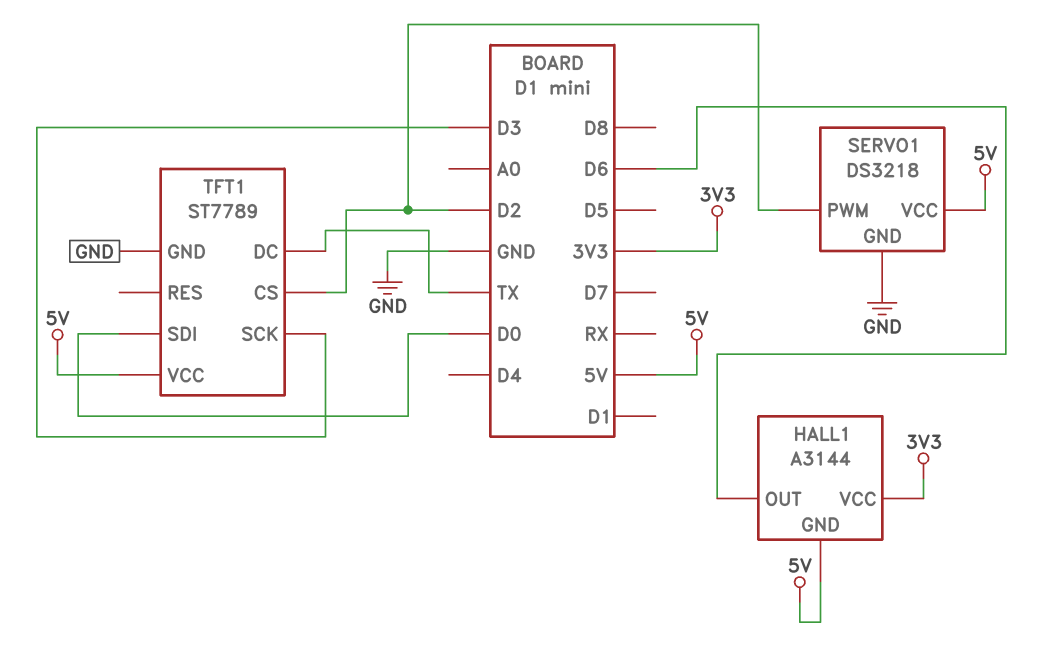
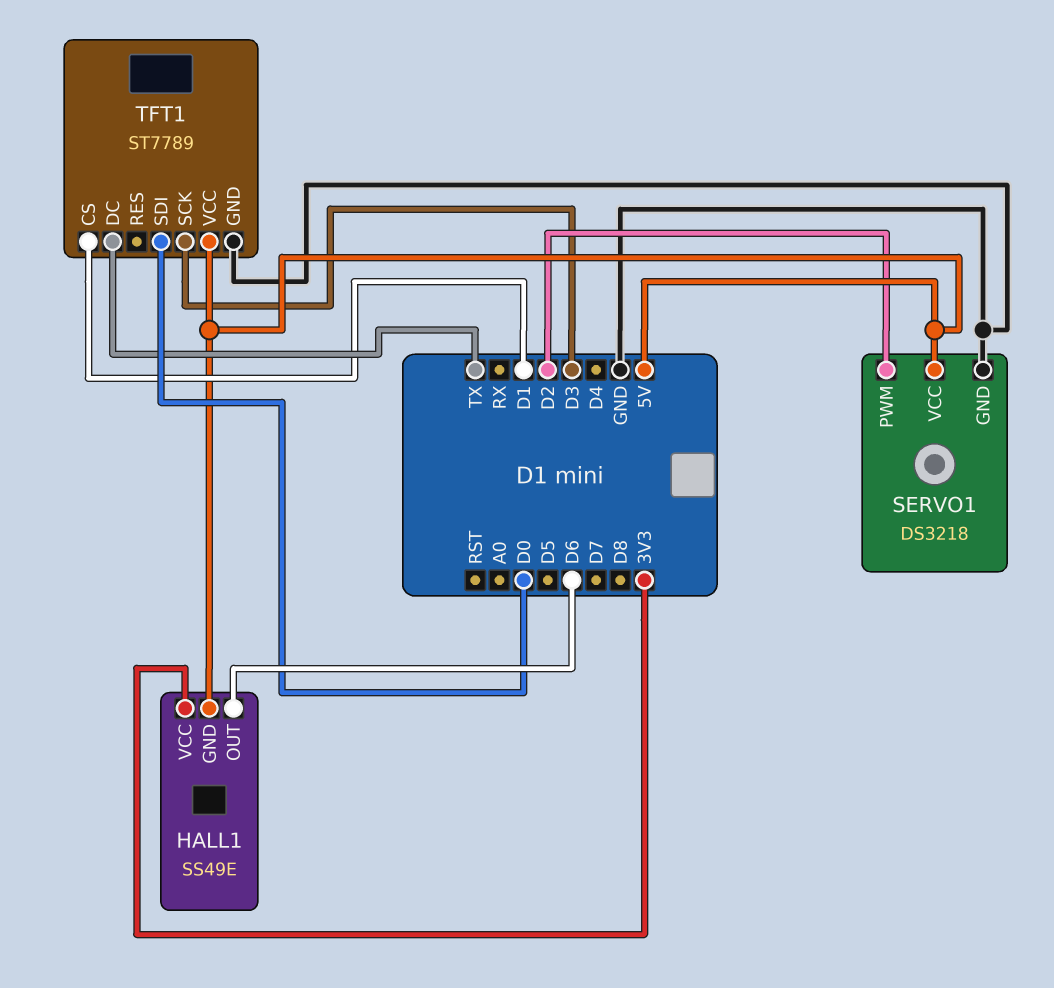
HALL1: A3144 -> SS49E
TFT1 pin CS: D2 -> D1

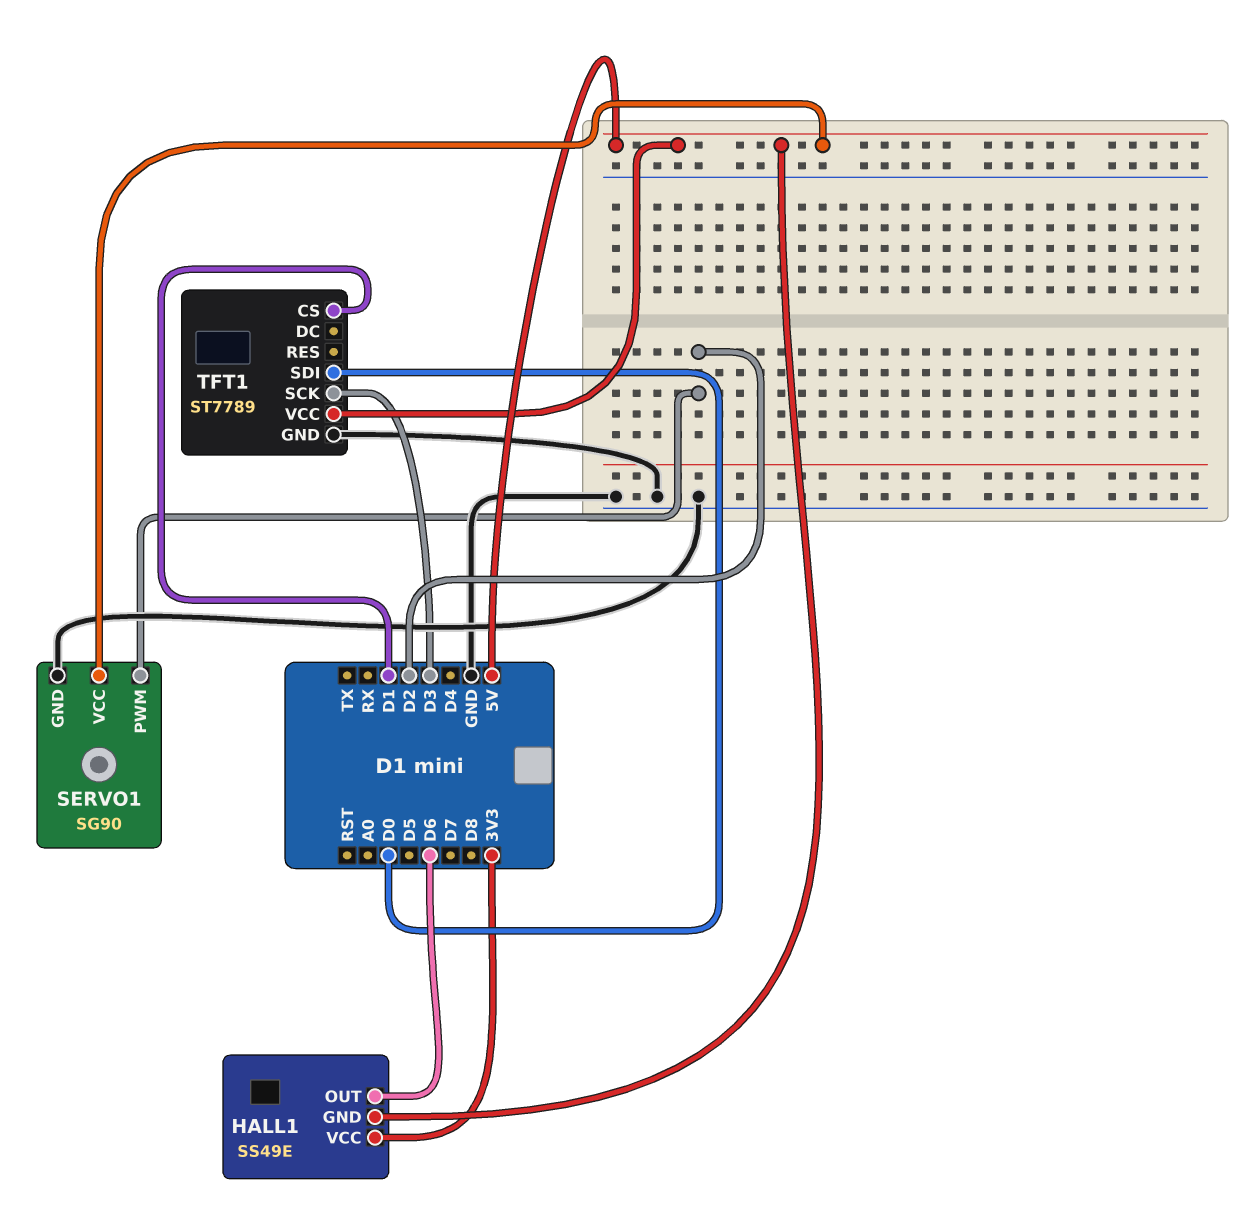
SERVO1: DS3218 -> SG90
TFT1 pin DC: TX -> none

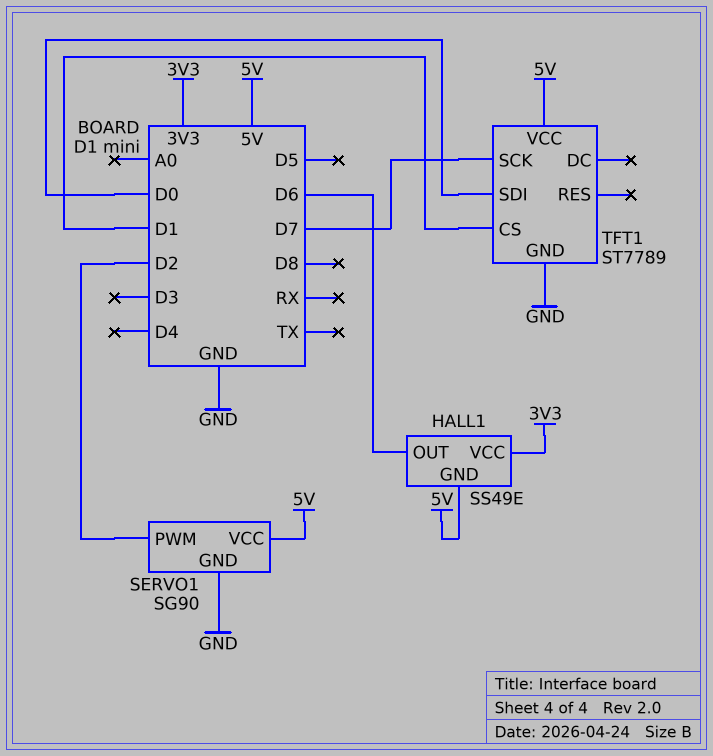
TFT1 pin SCK: D3 -> D7

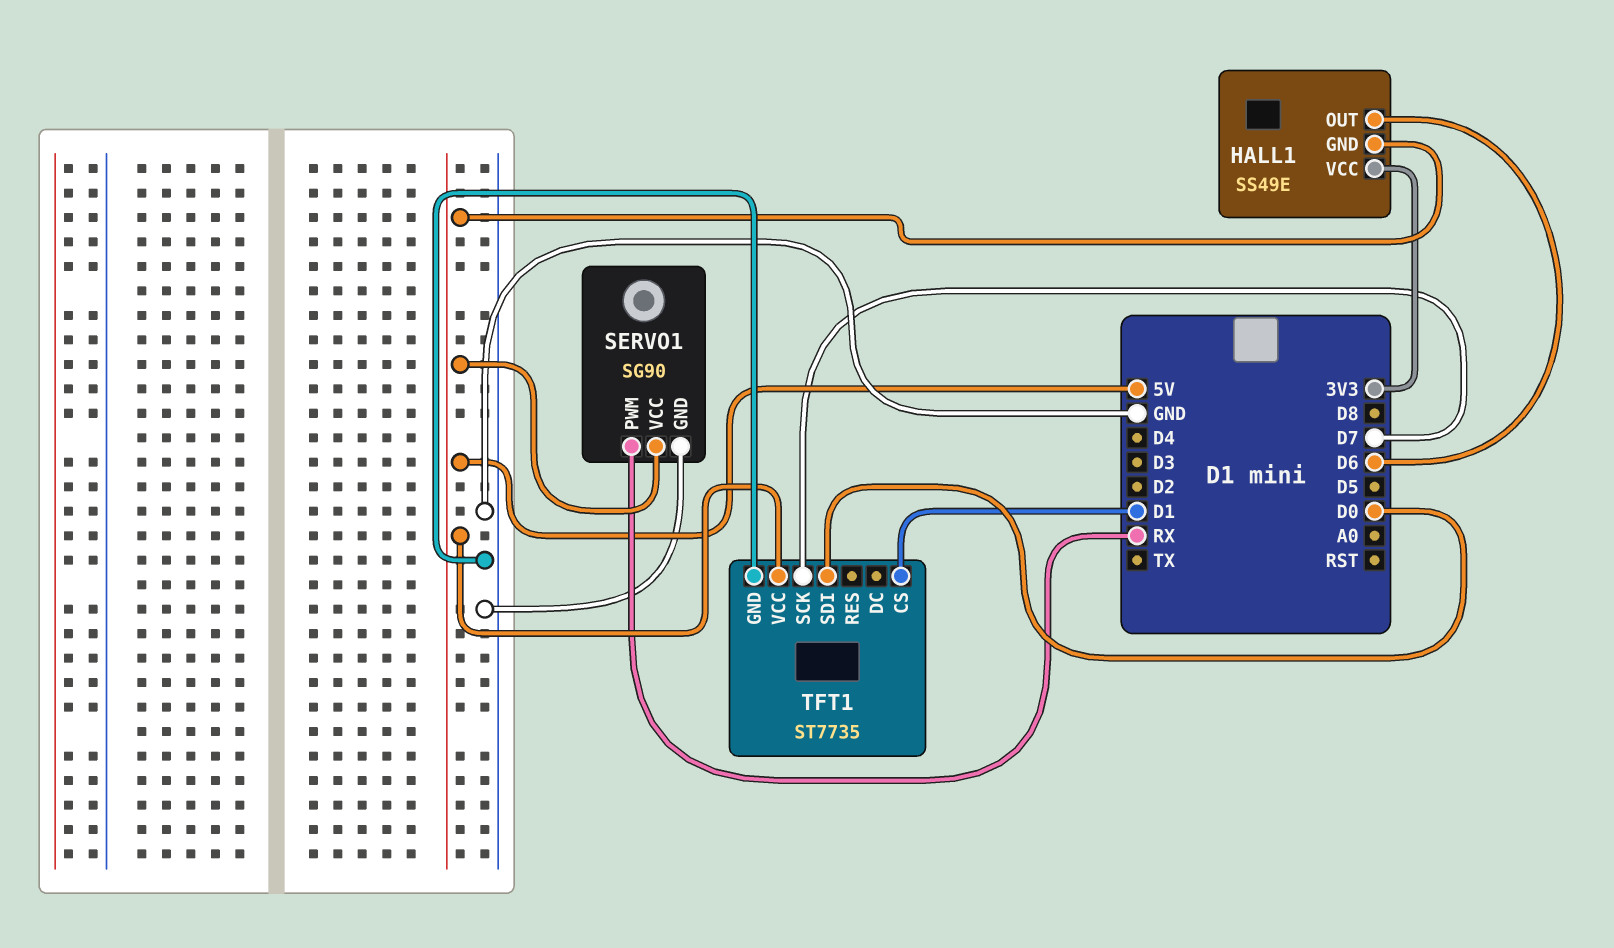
SERVO1 pin PWM: D2 -> RX
TFT1: ST7789 -> ST7735

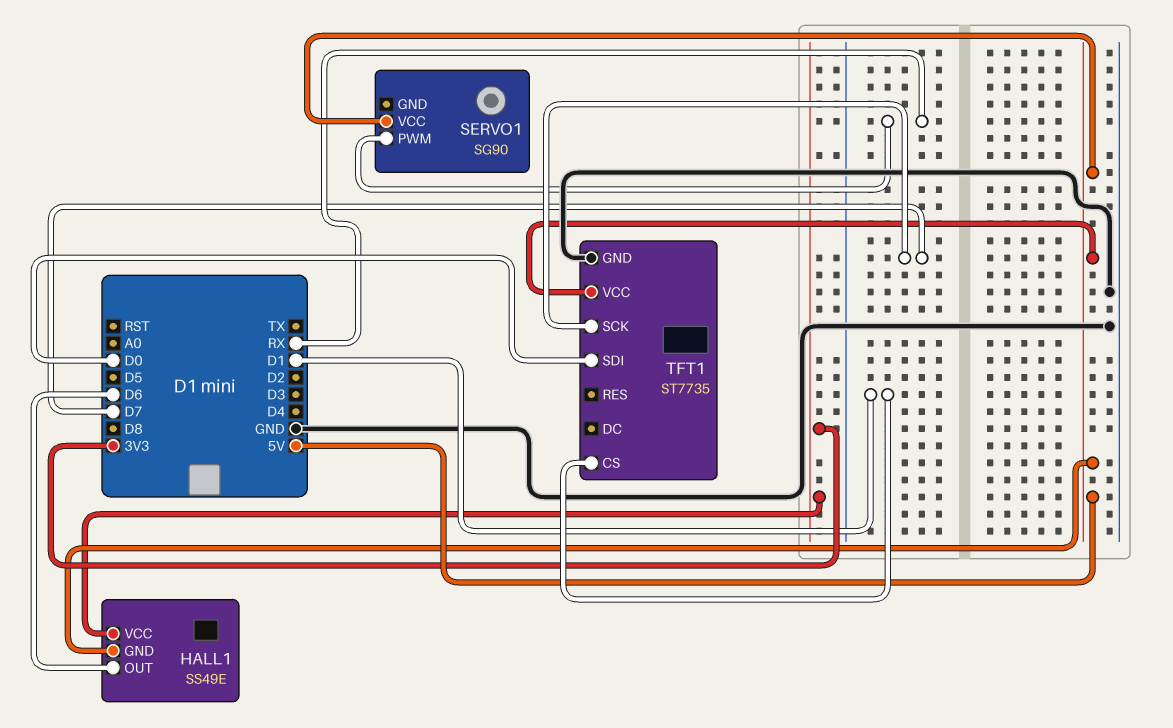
SERVO1 pin GND: GND -> none

